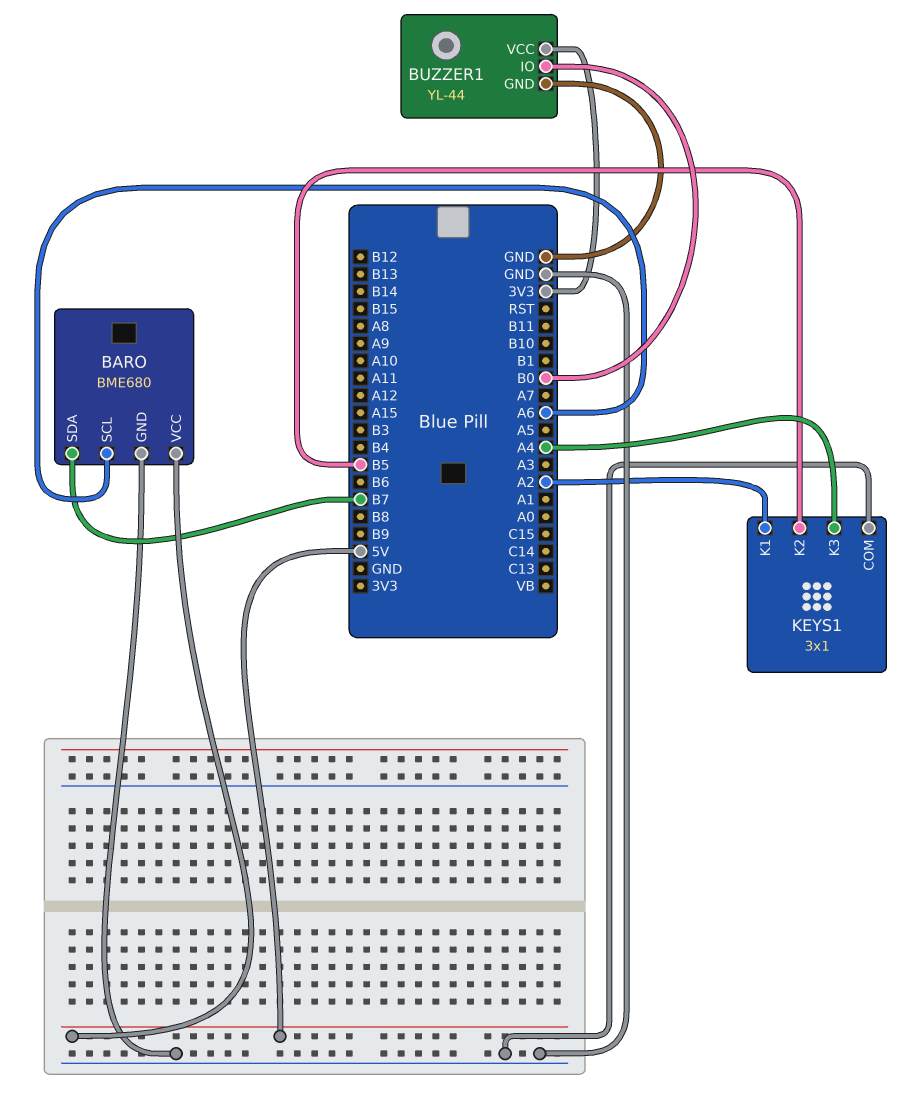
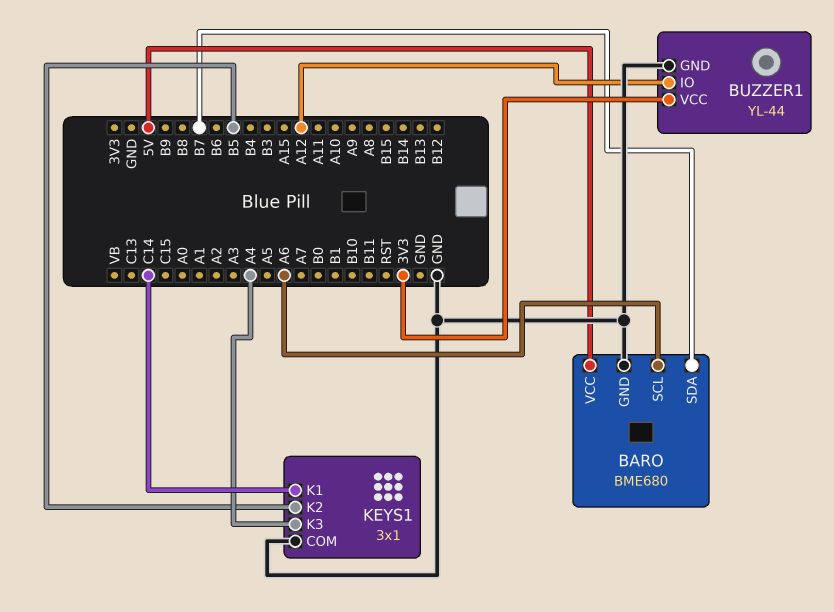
BUZZER1 pin IO: B0 -> A12
KEYS1 pin K1: A2 -> C14

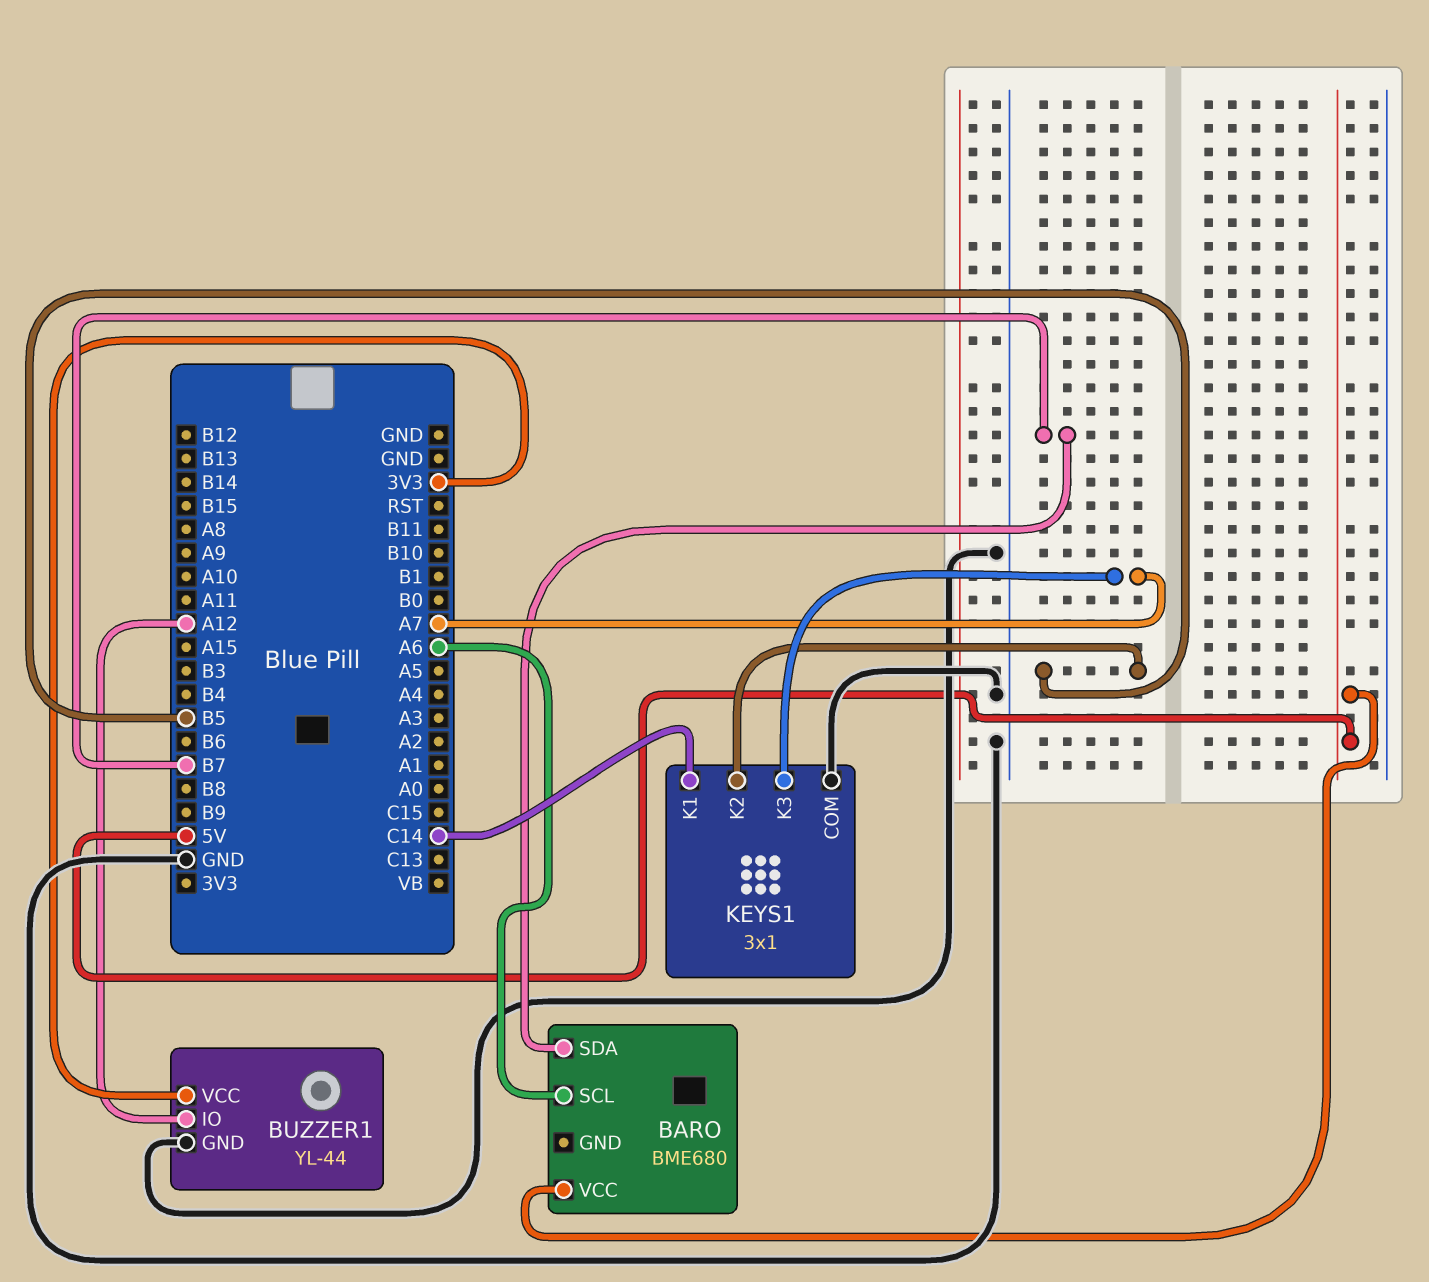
BARO pin GND: GND -> none
KEYS1 pin K3: A4 -> A7

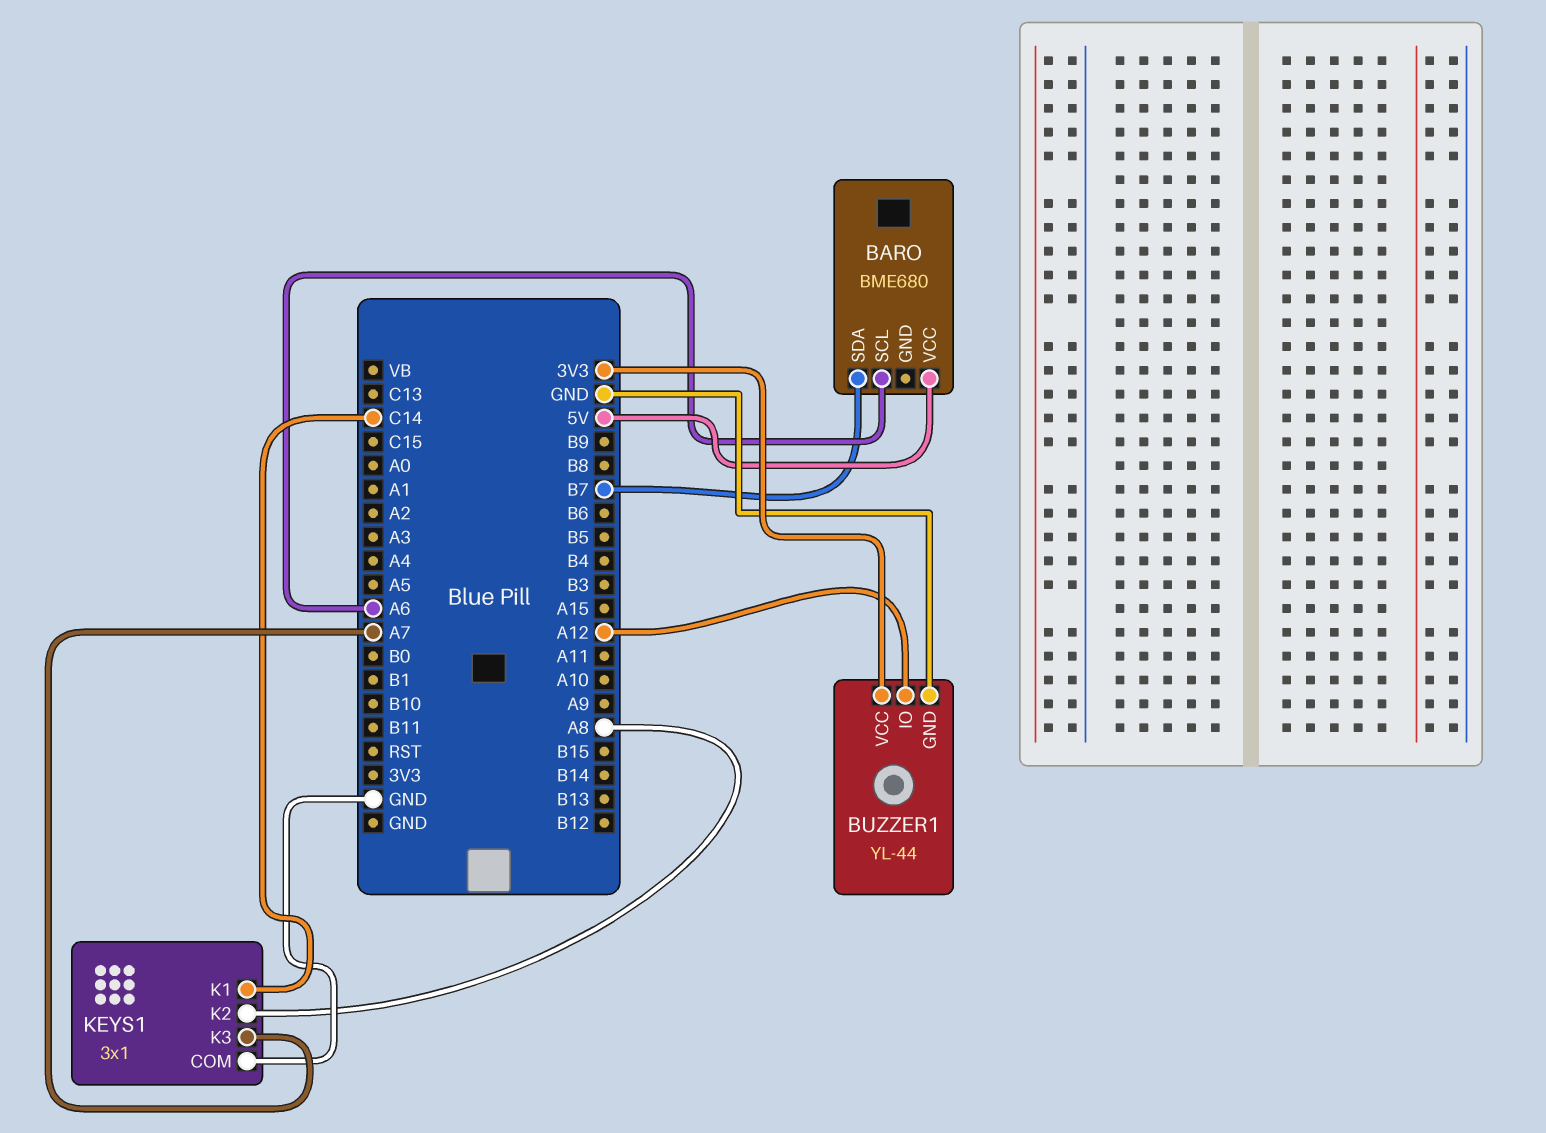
KEYS1 pin K2: B5 -> A8

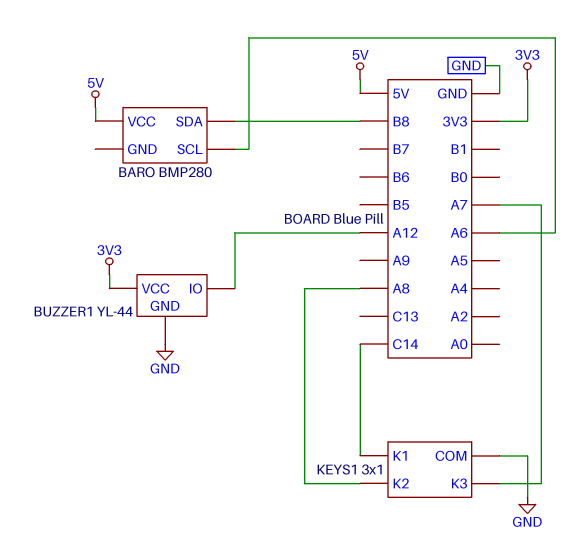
BARO: BME680 -> BMP280
BARO pin SDA: B7 -> B8

